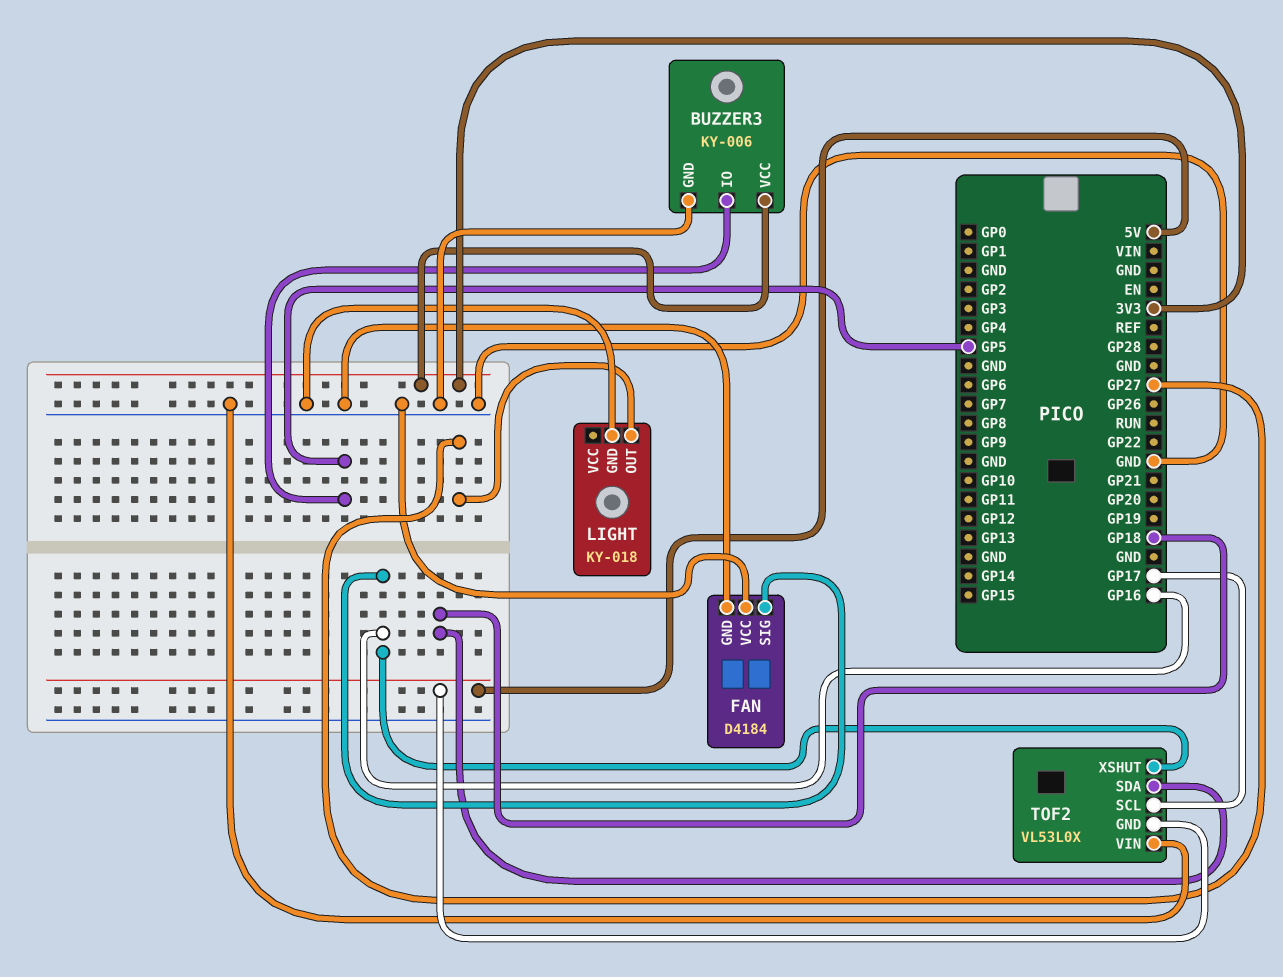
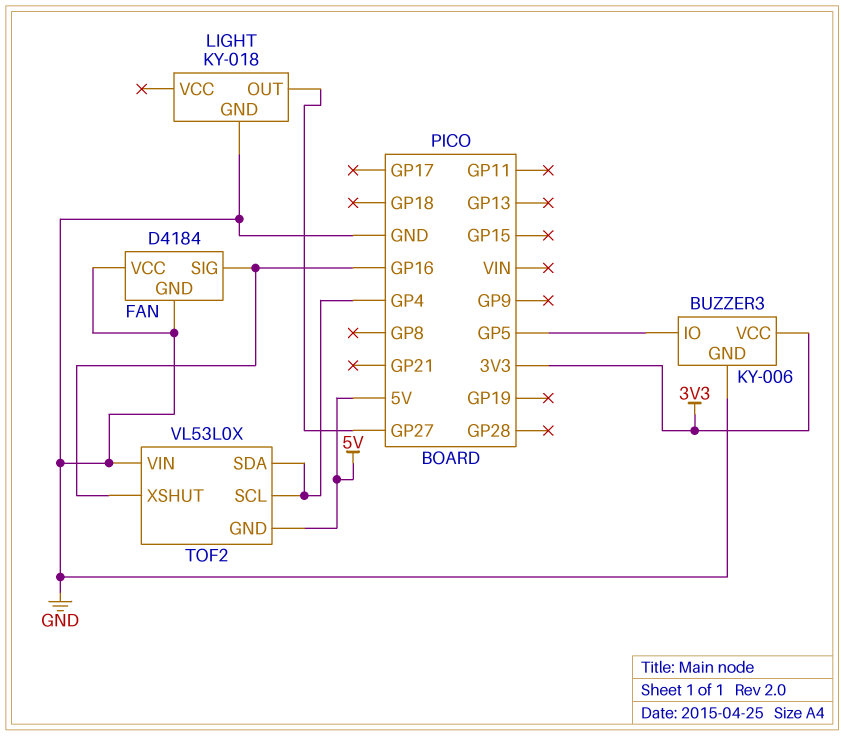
TOF2 pin SCL: GP17 -> GP4
TOF2 pin SDA: GP18 -> GP4

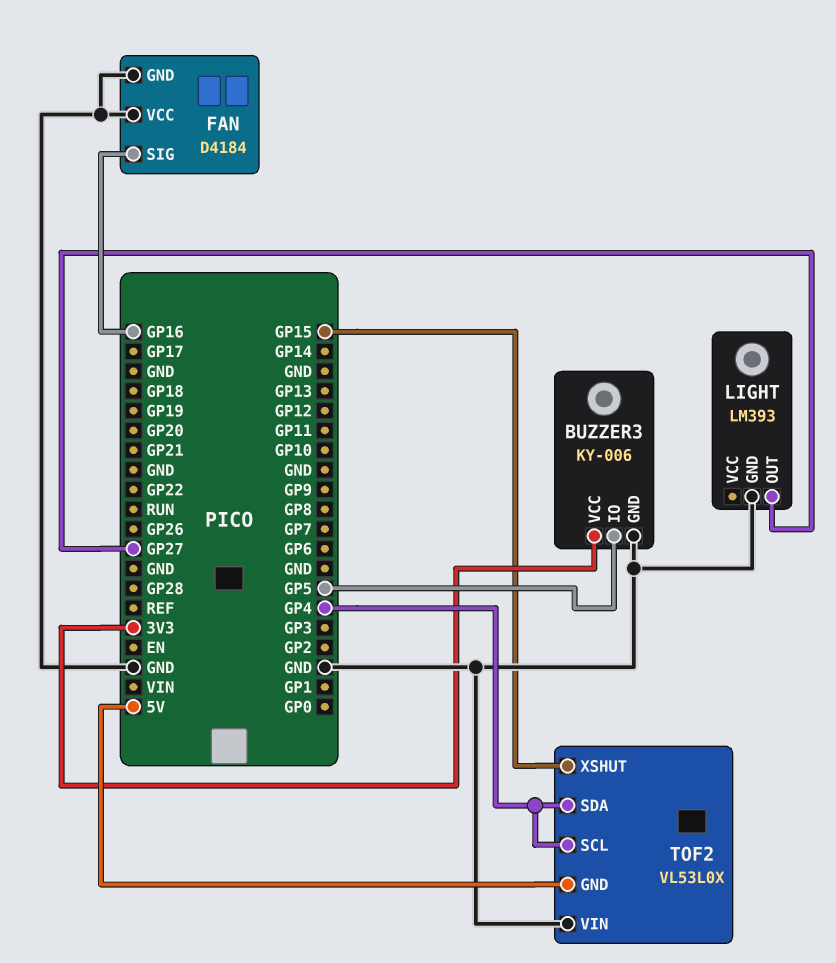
LIGHT: KY-018 -> LM393
TOF2 pin XSHUT: GP16 -> GP15

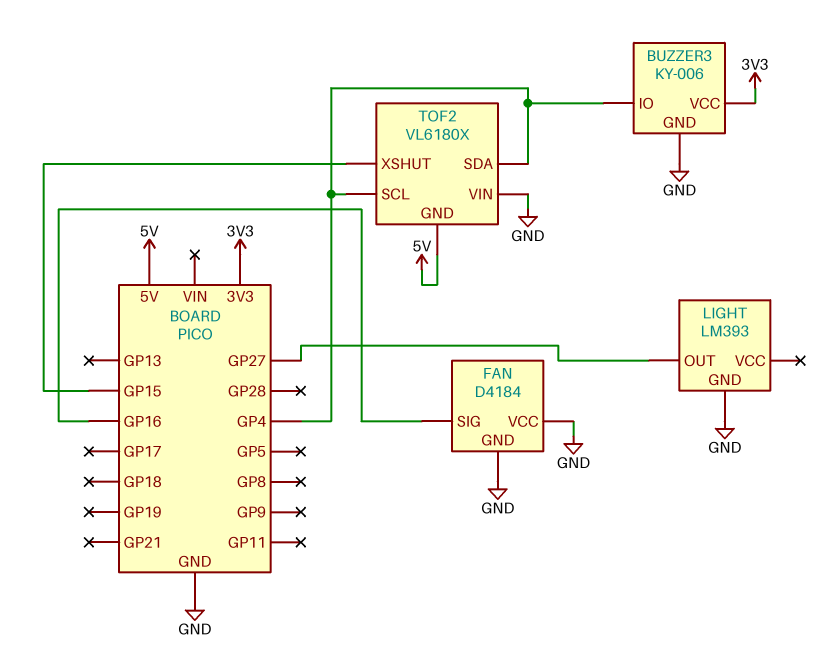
BUZZER3 pin IO: GP5 -> GP4
TOF2: VL53L0X -> VL6180X

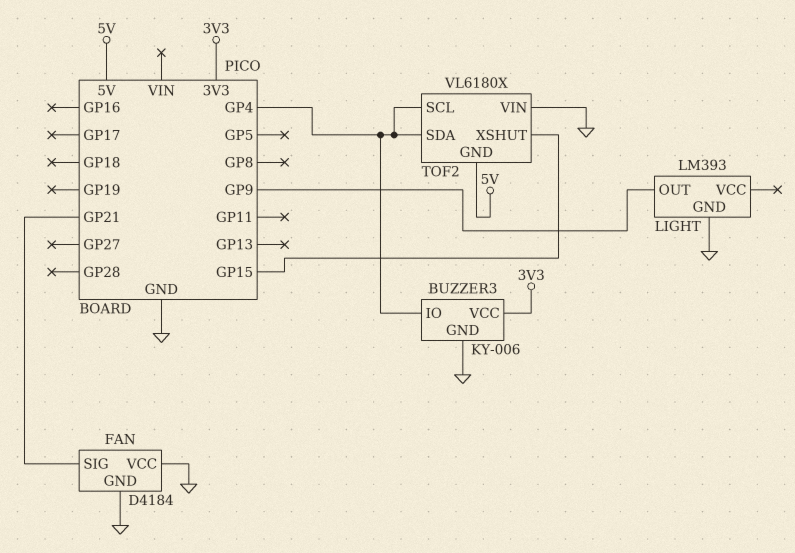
FAN pin SIG: GP16 -> GP21
LIGHT pin OUT: GP27 -> GP9

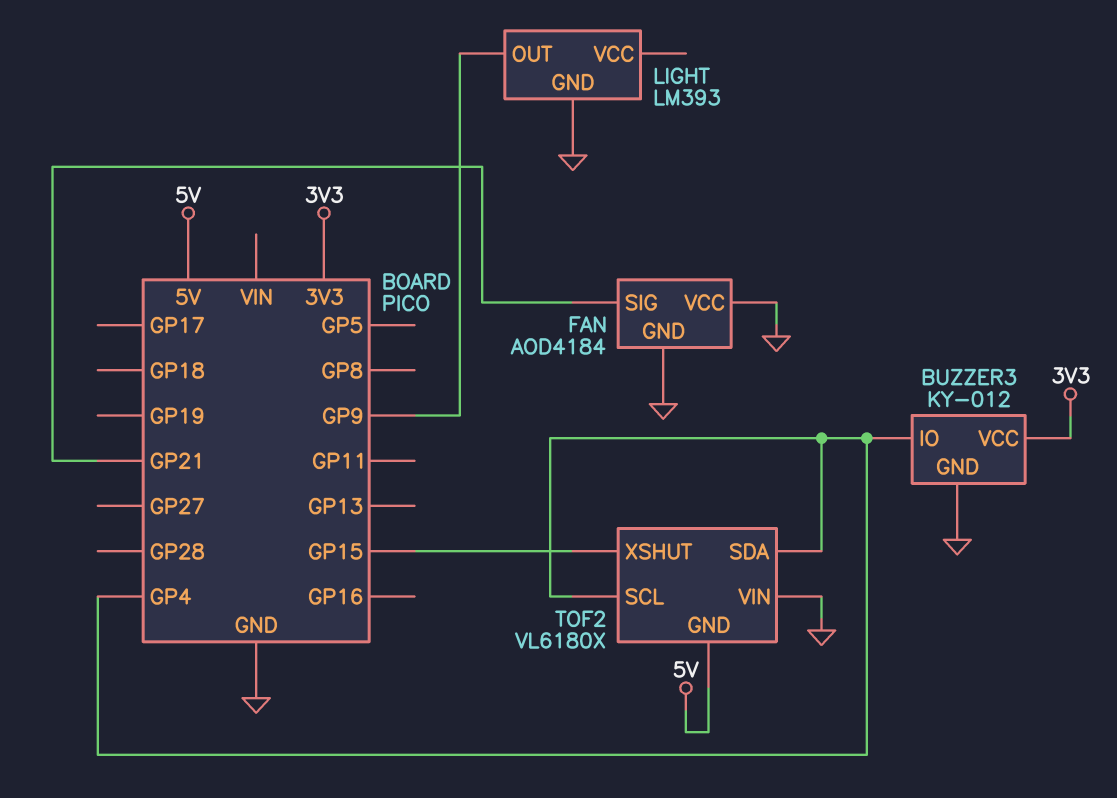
BUZZER3: KY-006 -> KY-012
FAN: D4184 -> AOD4184

